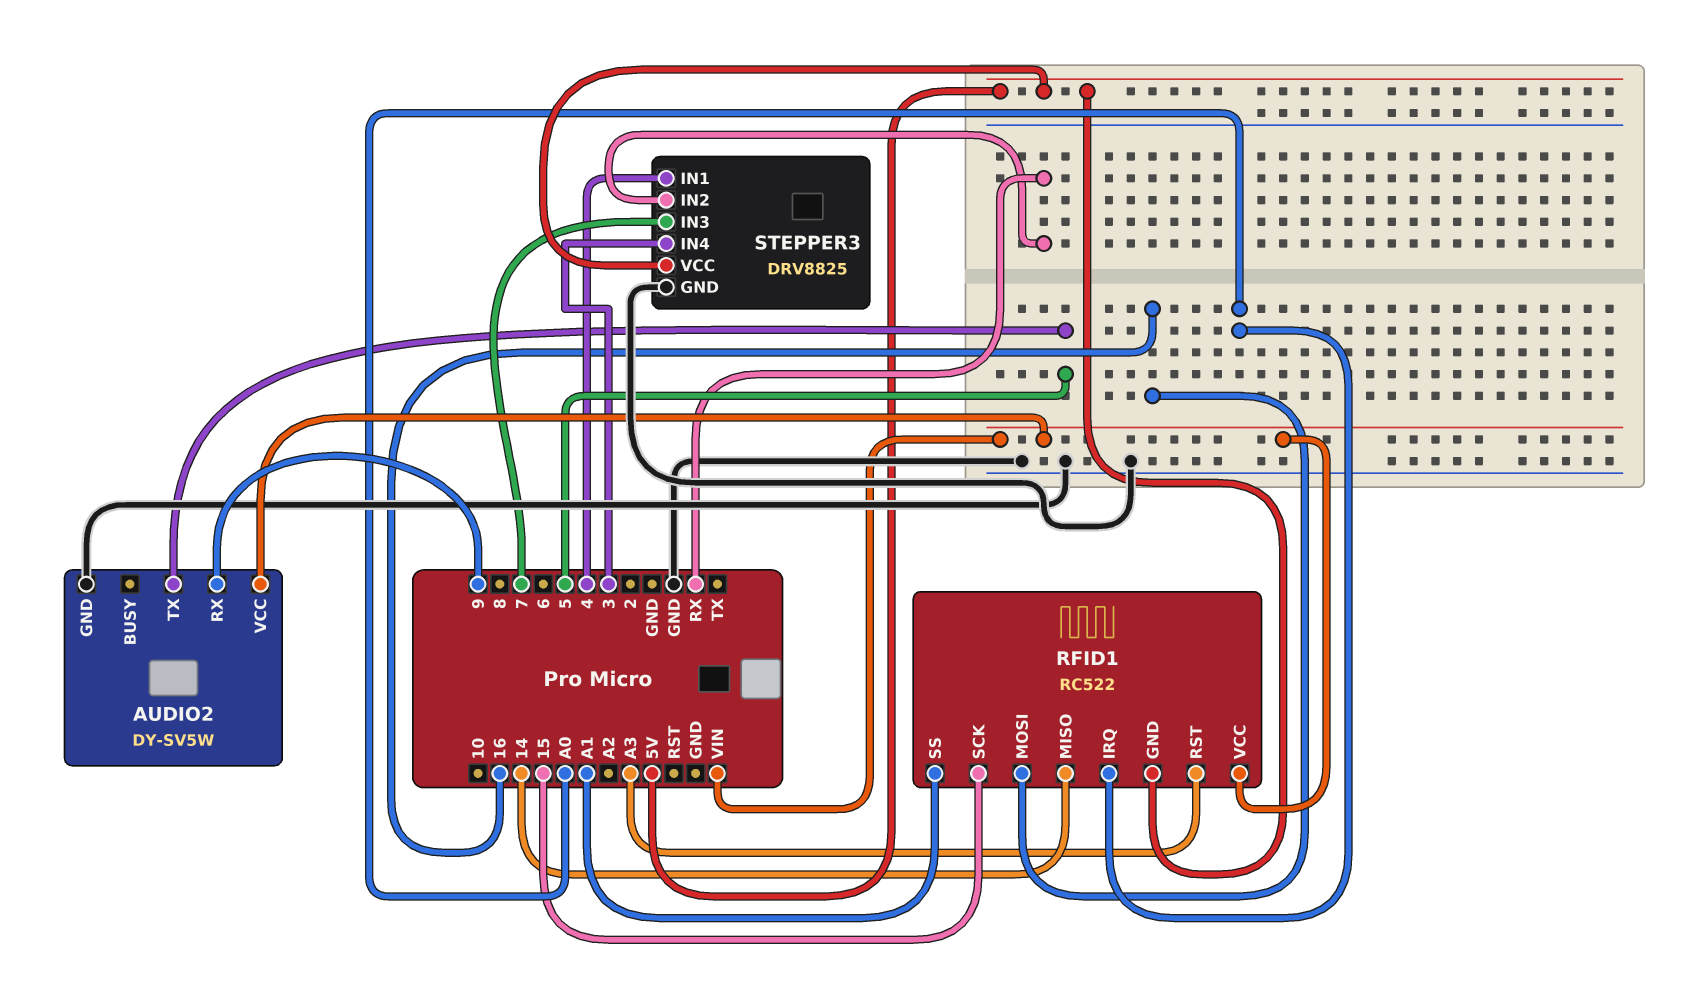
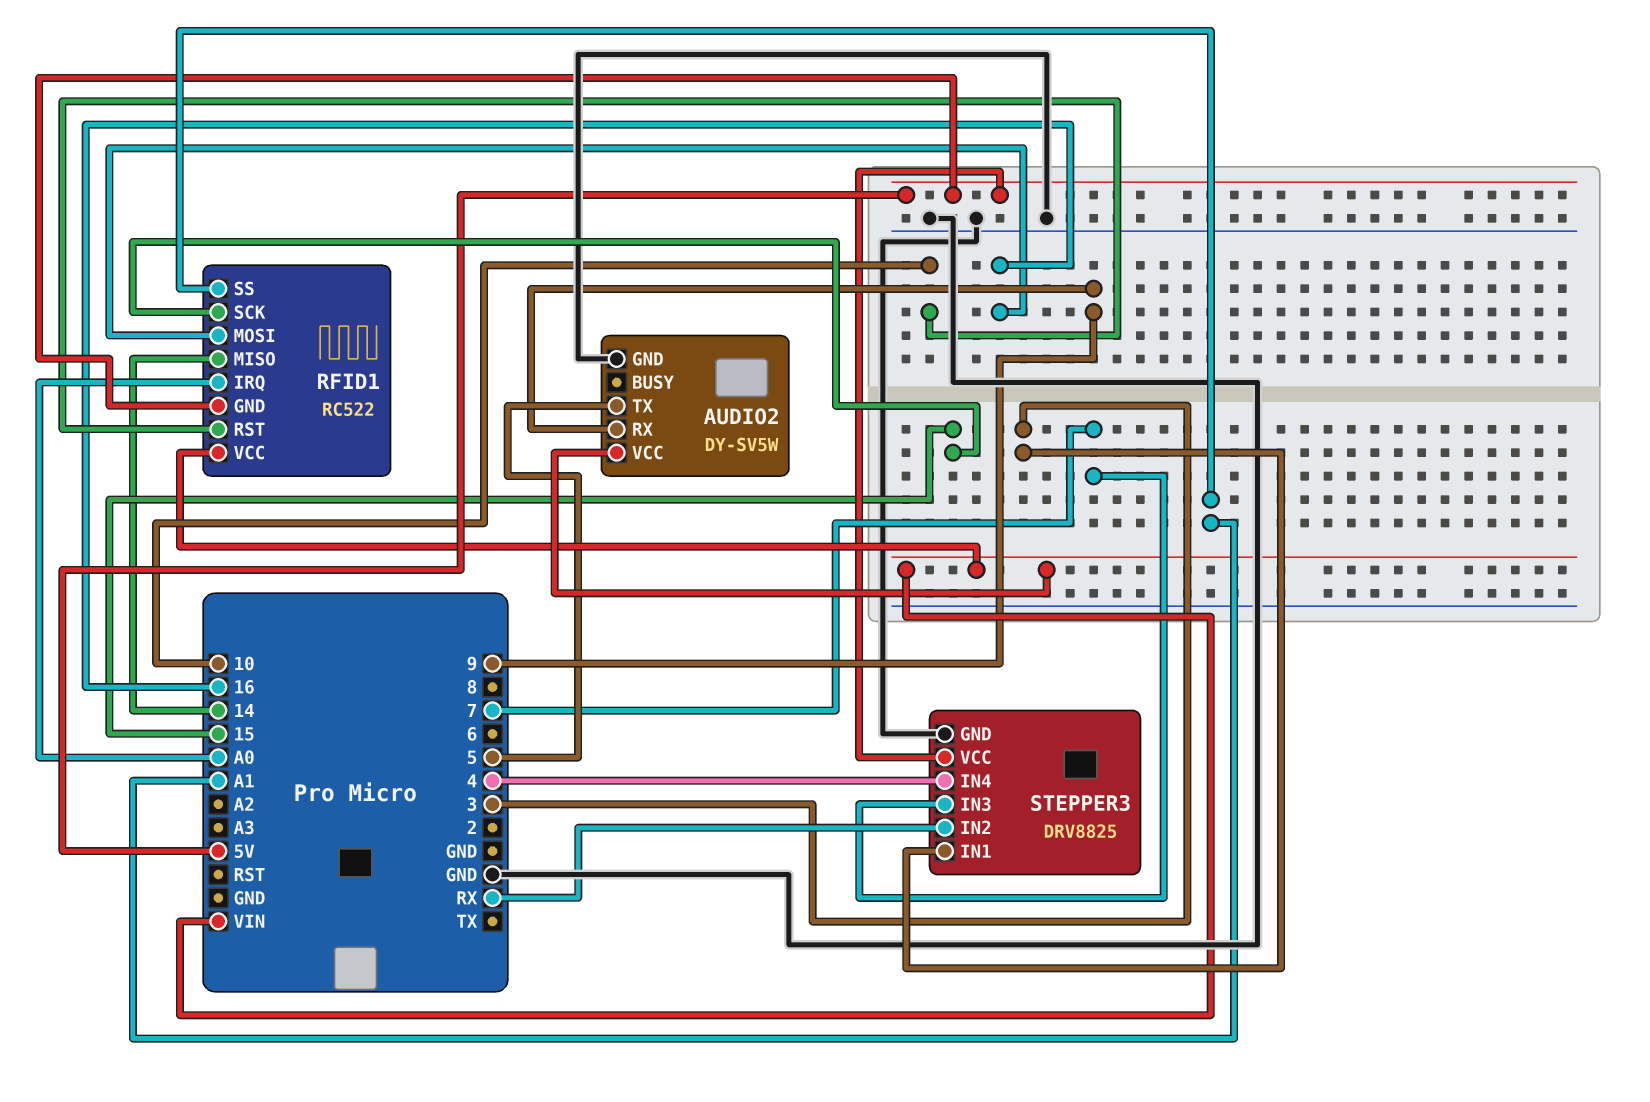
RFID1 pin RST: A3 -> 10
STEPPER3 pin IN1: 4 -> 3
STEPPER3 pin IN4: 3 -> 4

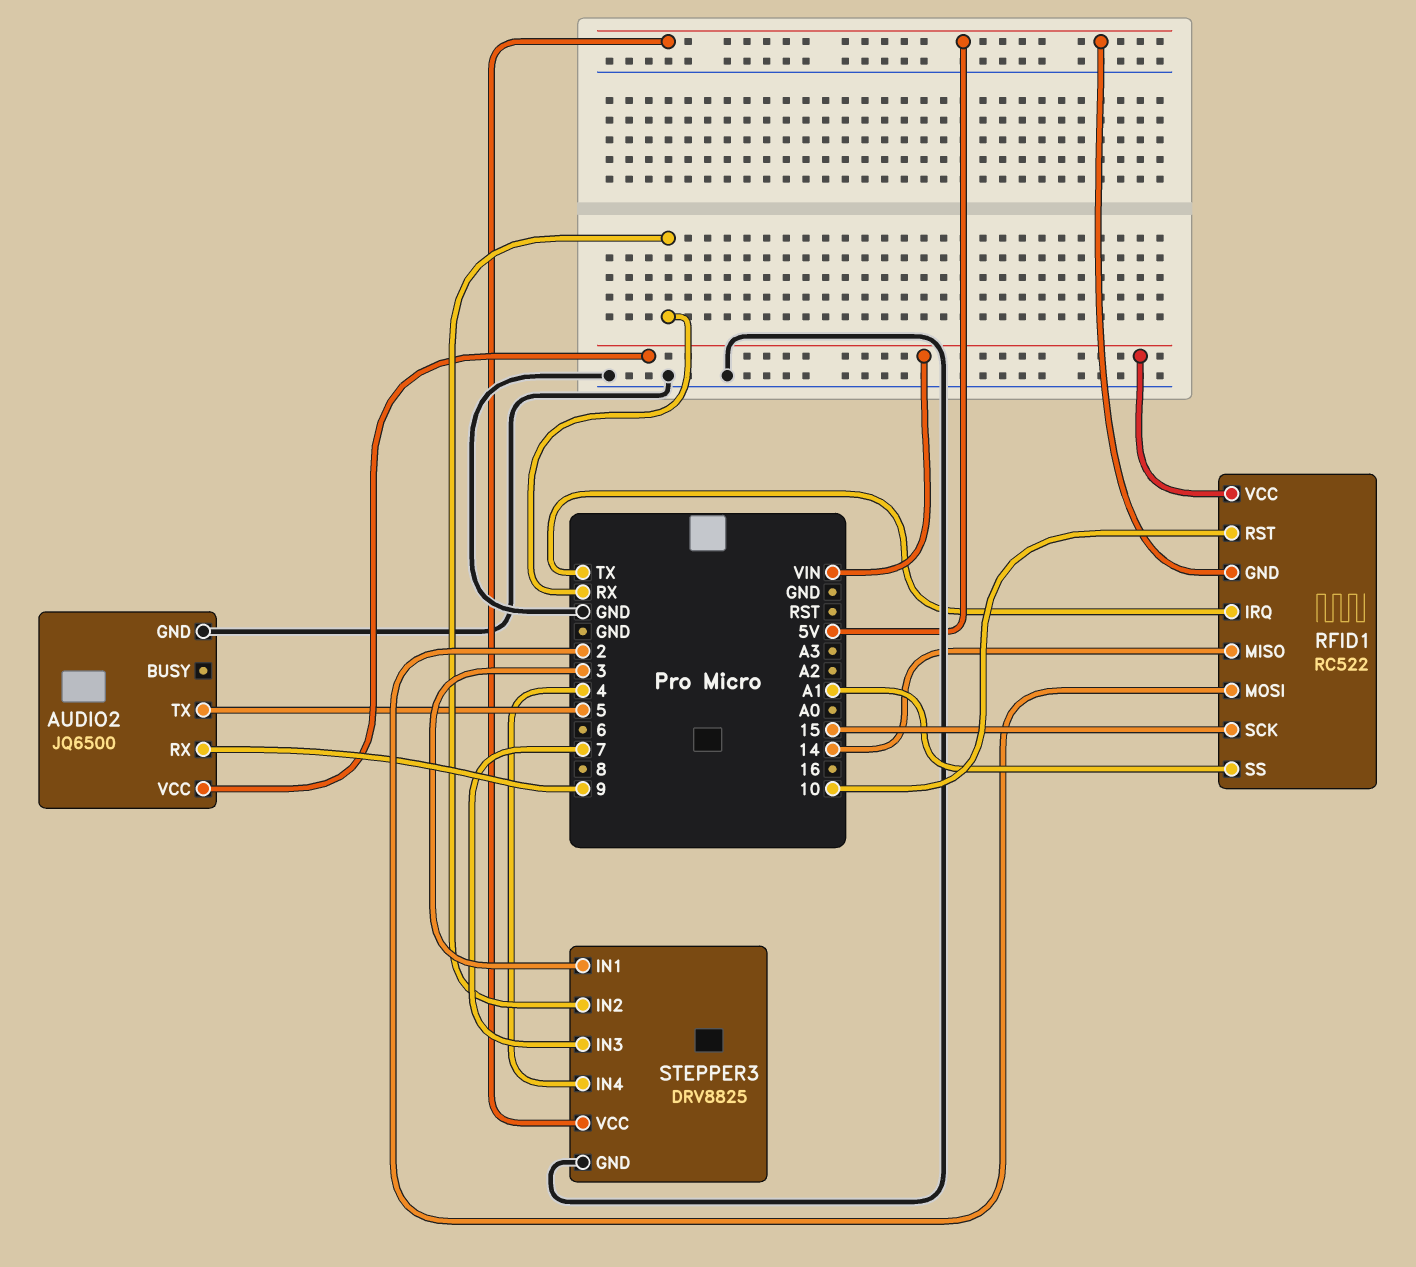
AUDIO2: DY-SV5W -> JQ6500
RFID1 pin IRQ: A0 -> TX
RFID1 pin MOSI: 16 -> 2

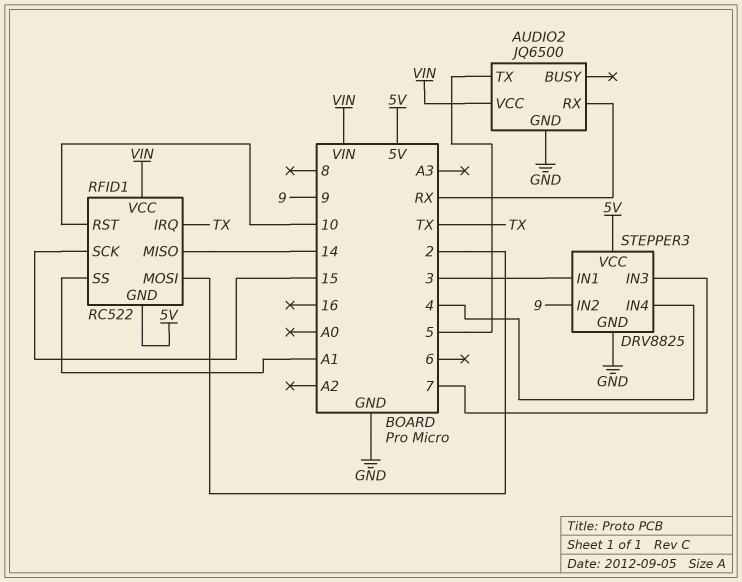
AUDIO2 pin RX: 9 -> RX
STEPPER3 pin IN2: RX -> 9

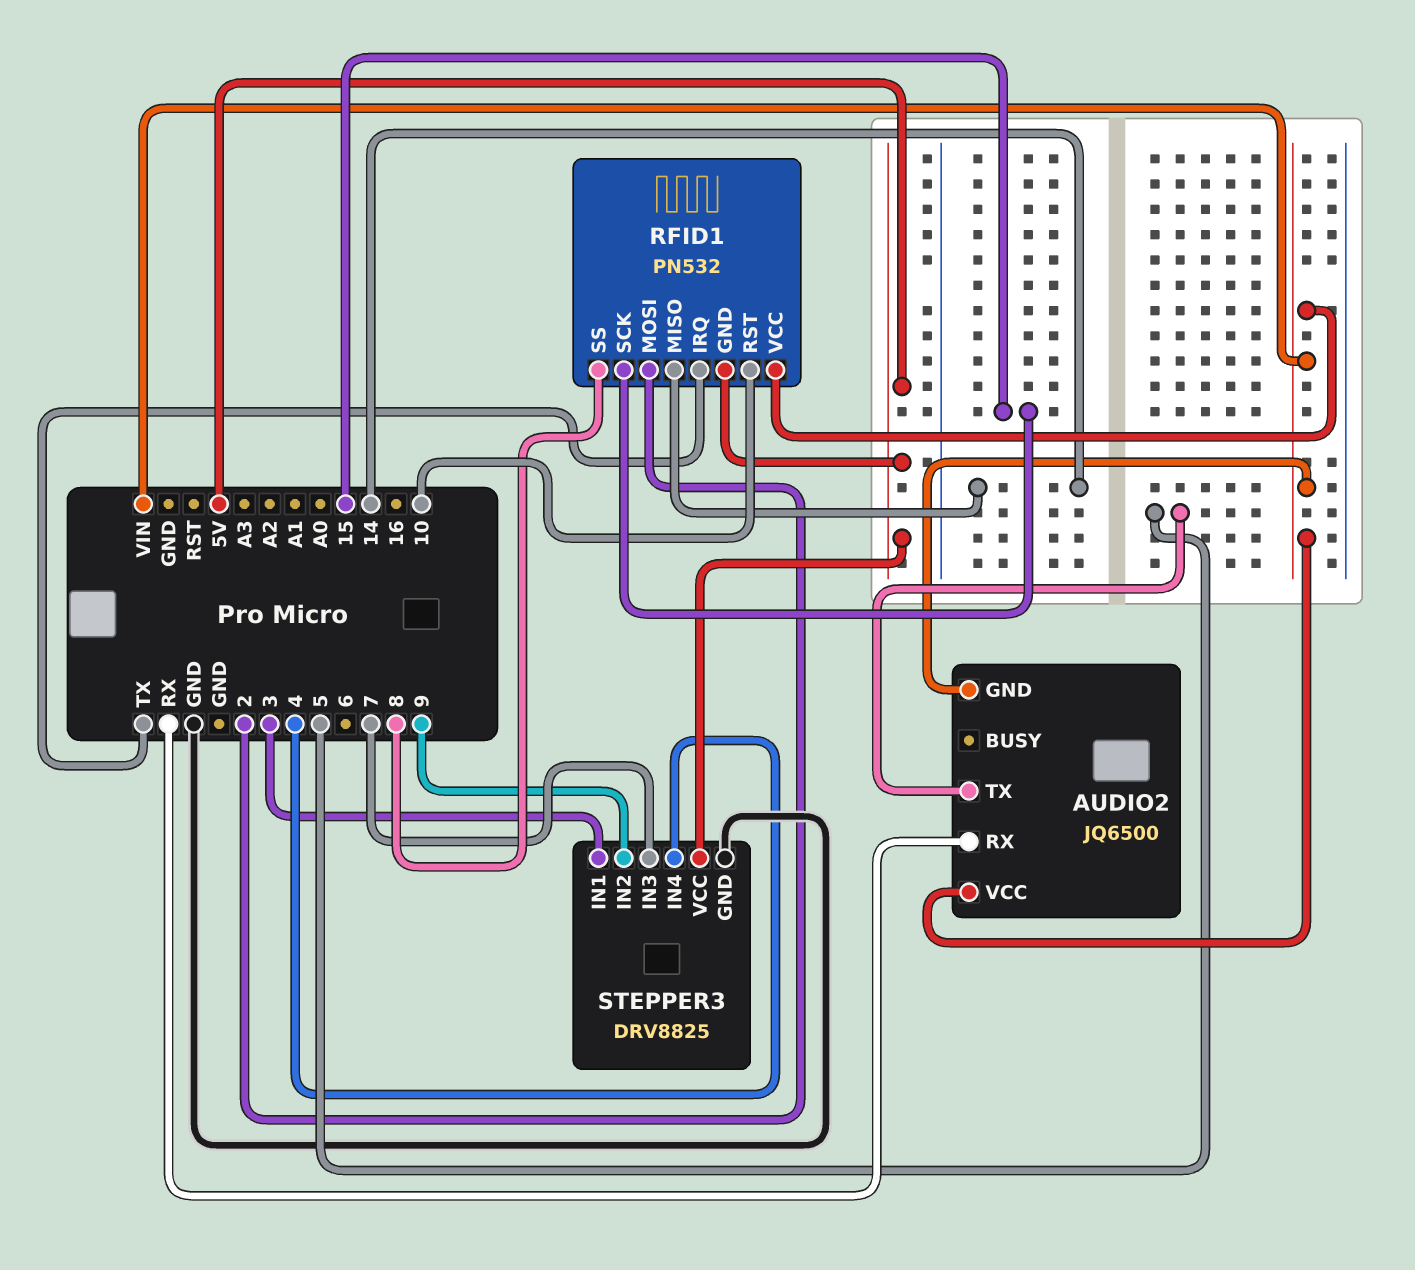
AUDIO2 pin GND: GND -> VIN
RFID1: RC522 -> PN532
RFID1 pin SS: A1 -> 8

